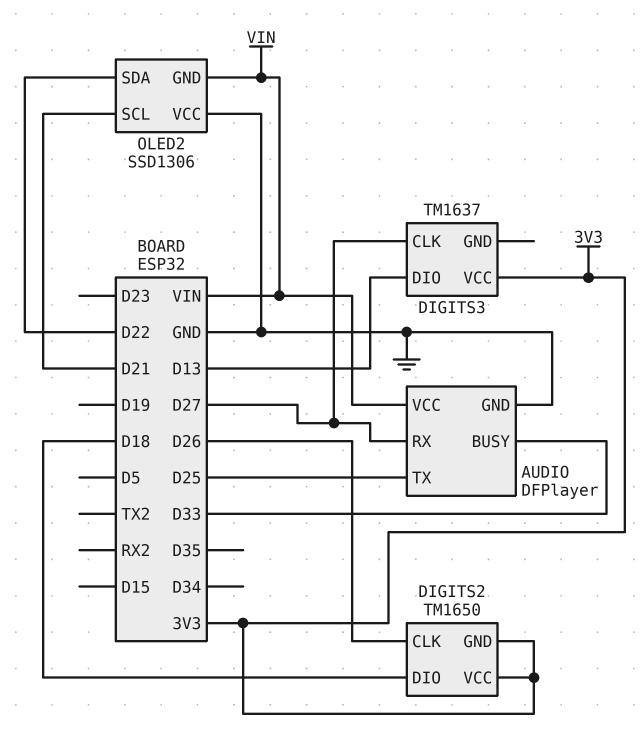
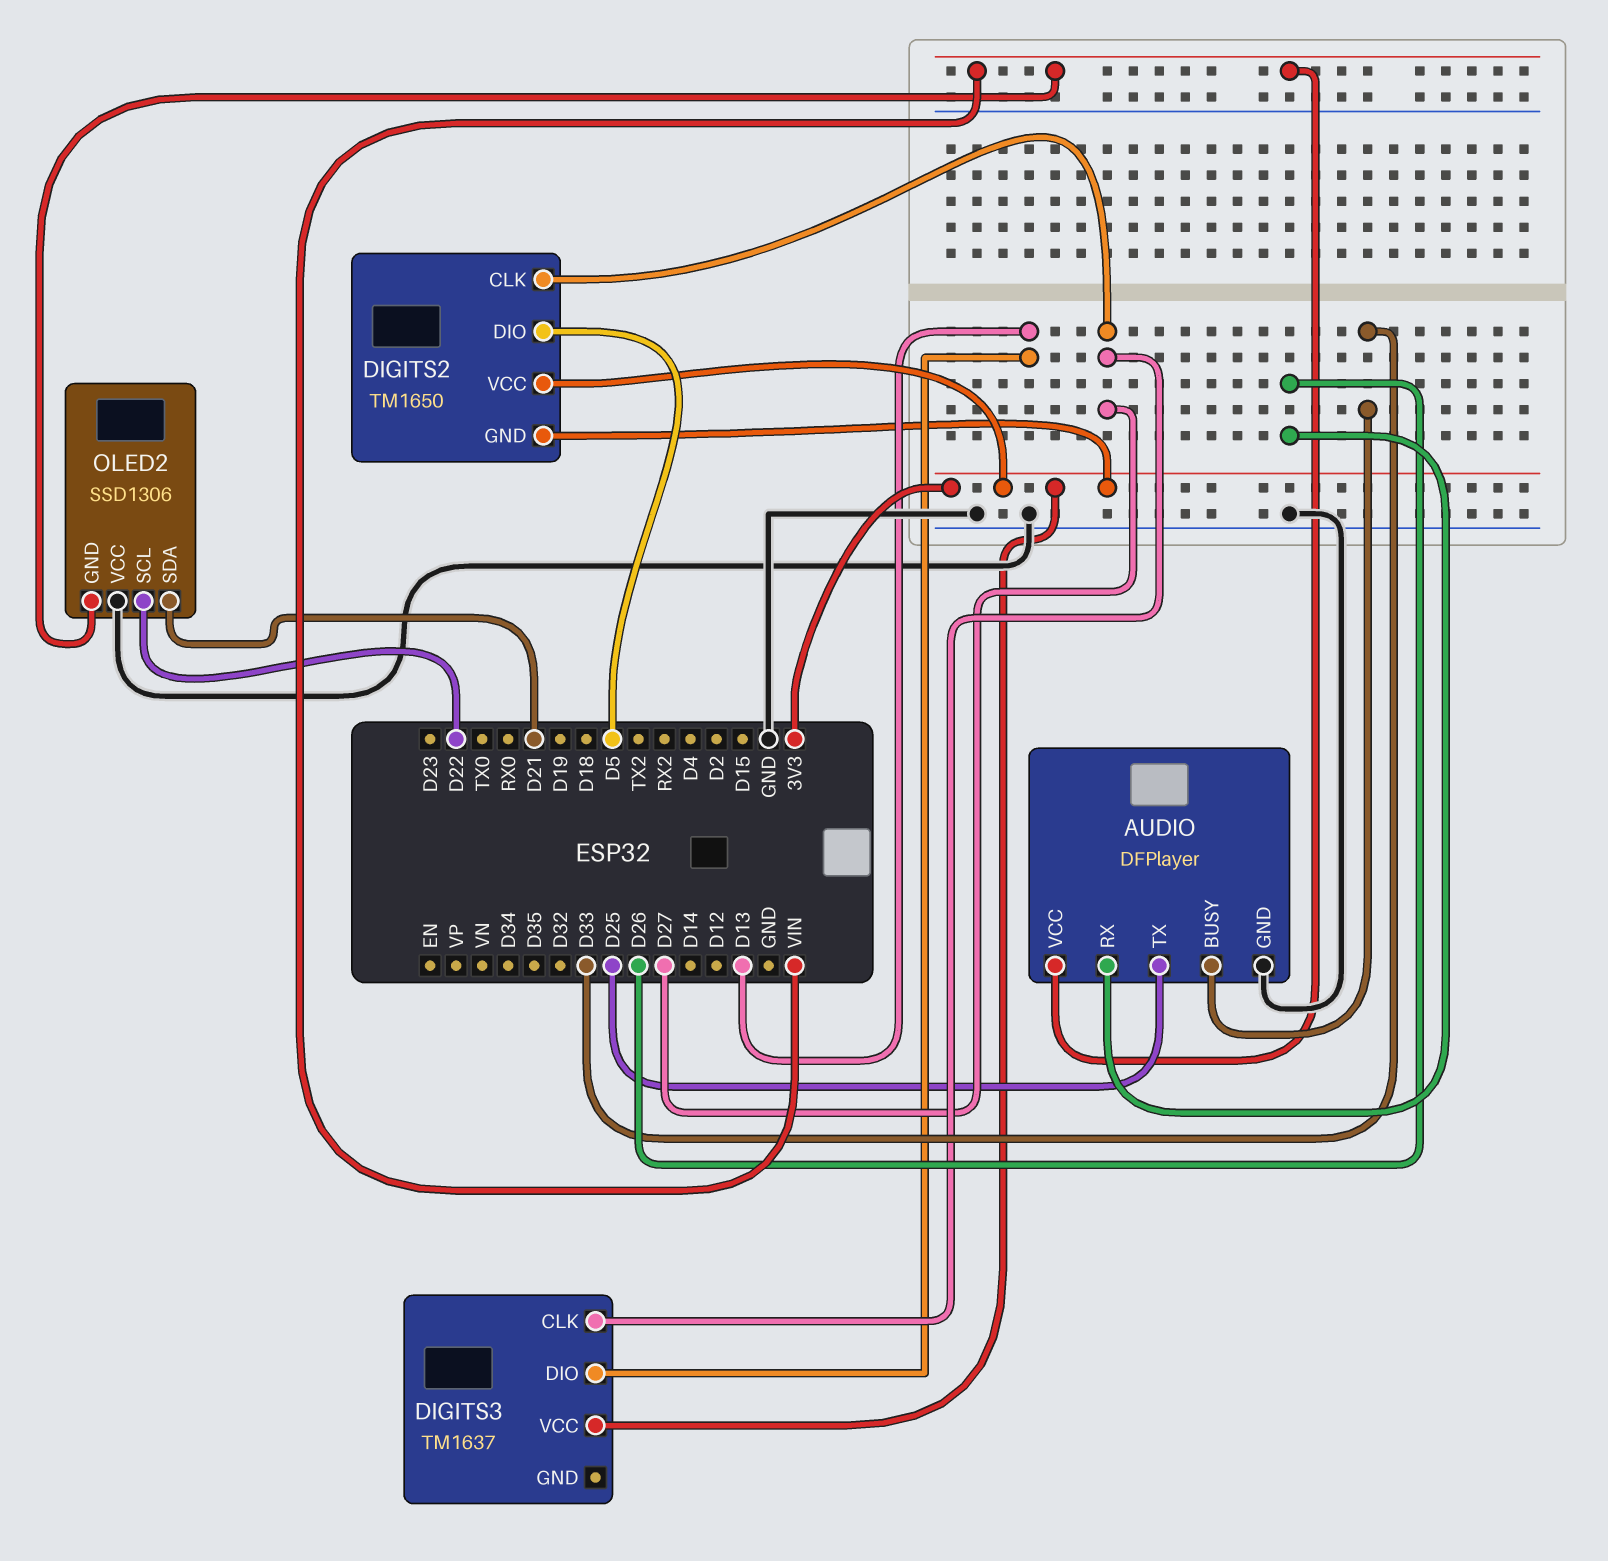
AUDIO pin RX: D27 -> D26
DIGITS2 pin CLK: D26 -> D27
DIGITS2 pin DIO: D18 -> D5
OLED2 pin SCL: D21 -> D22
OLED2 pin SDA: D22 -> D21

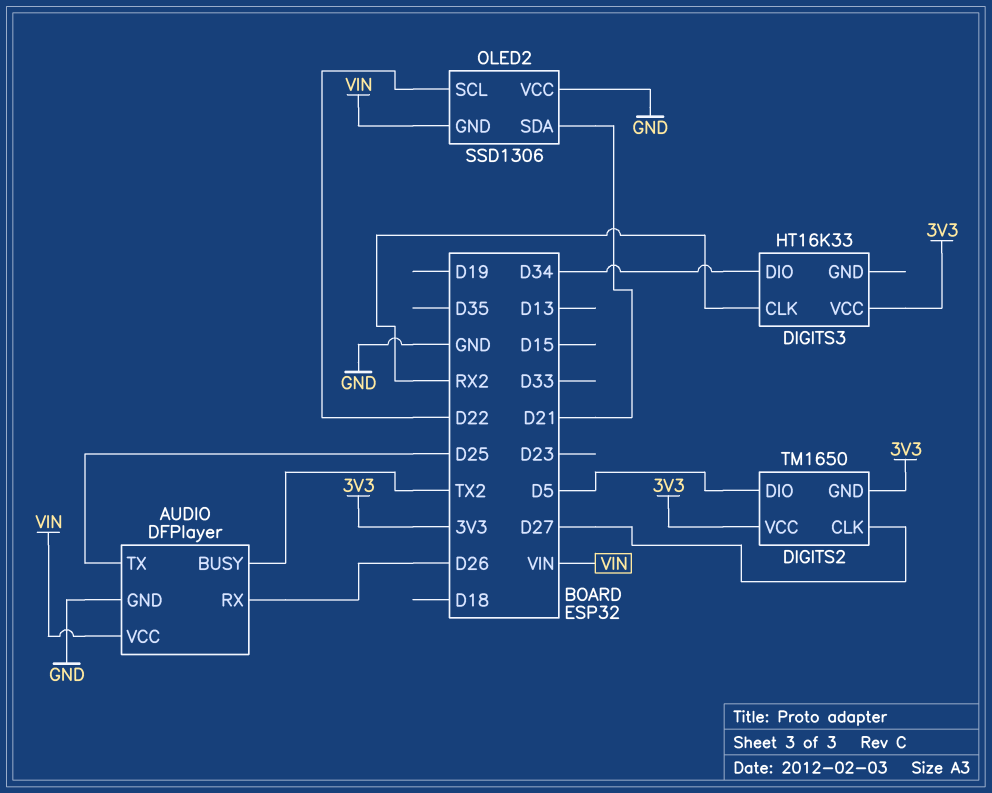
AUDIO pin BUSY: D33 -> TX2
DIGITS3: TM1637 -> HT16K33
DIGITS3 pin CLK: D27 -> RX2
DIGITS3 pin DIO: D13 -> D34

